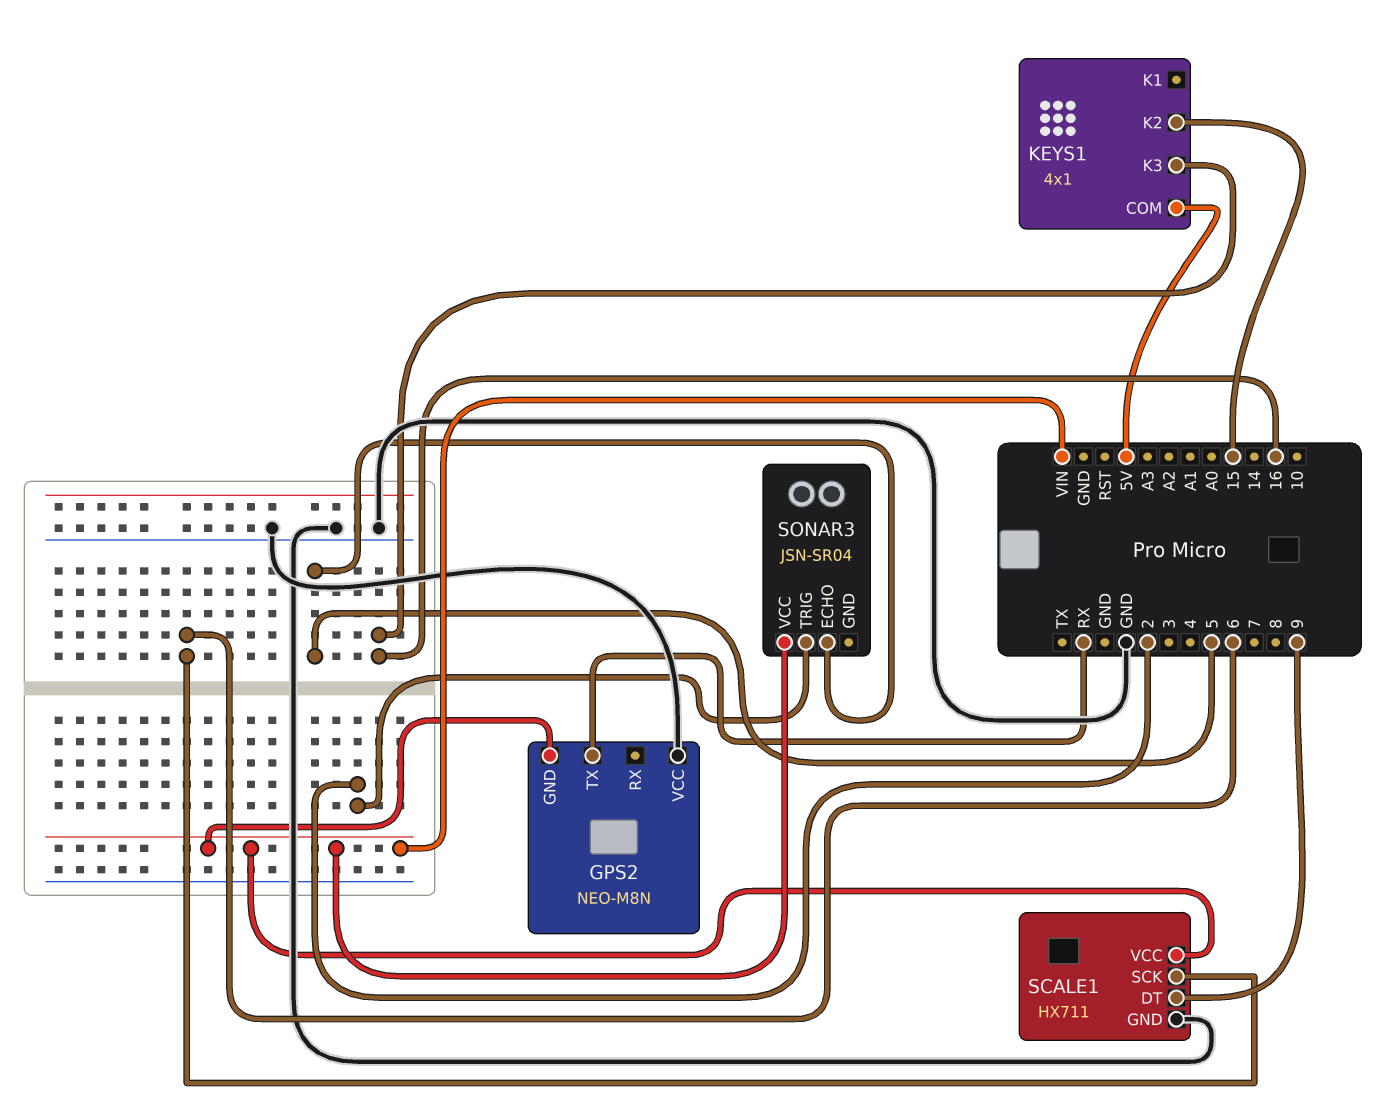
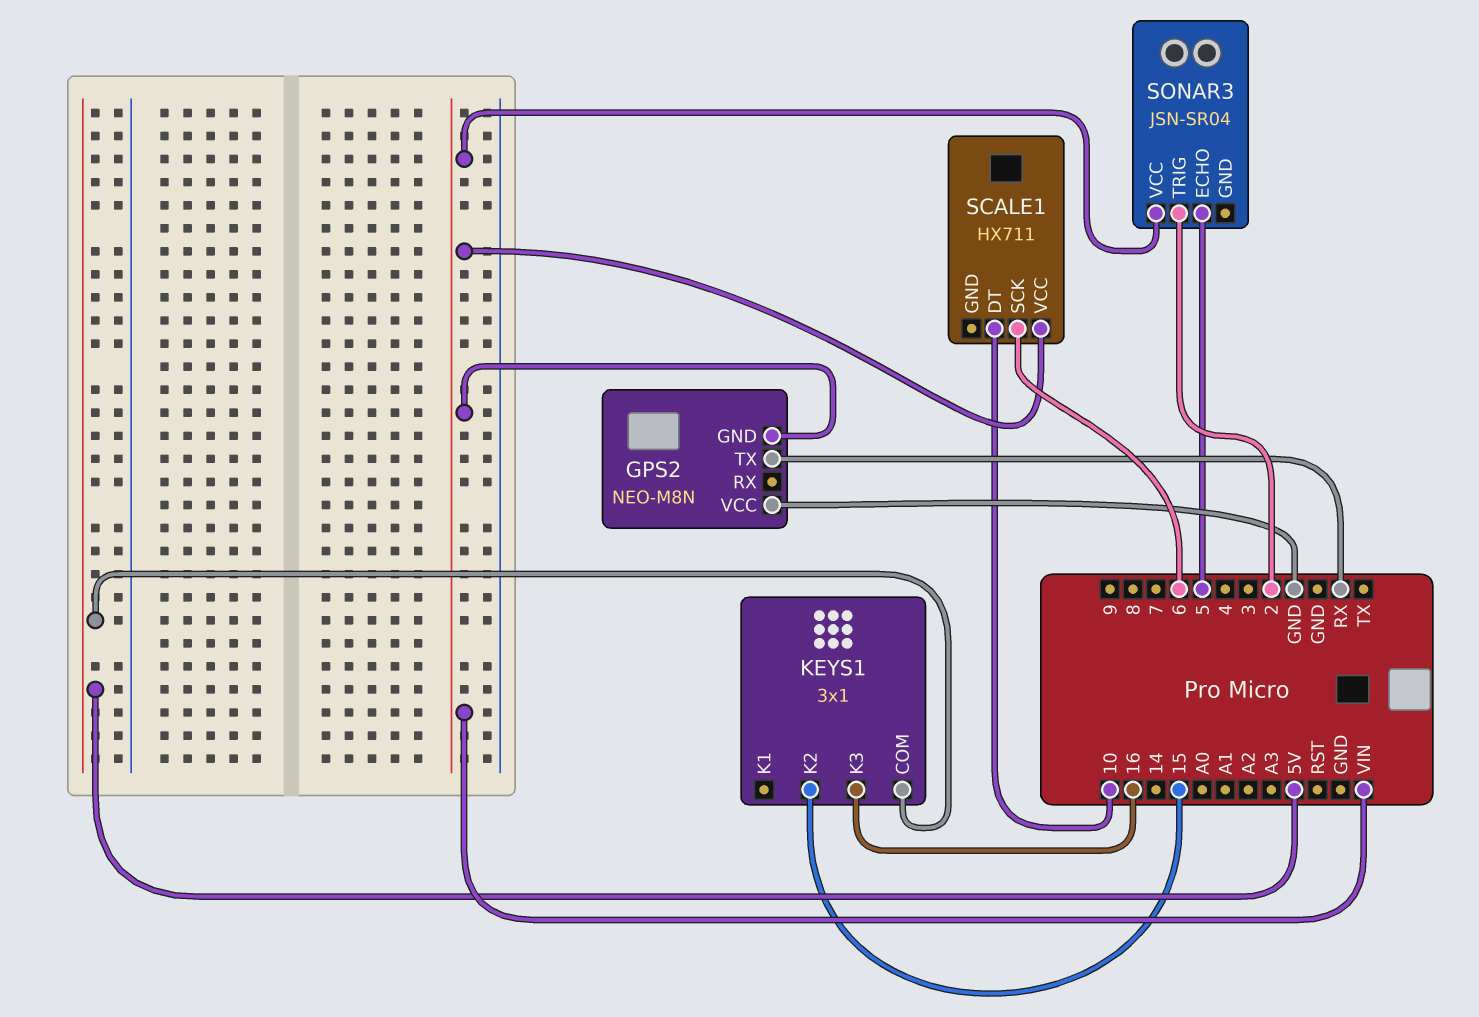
KEYS1: 4x1 -> 3x1
SCALE1 pin DT: 9 -> 10
SCALE1 pin GND: GND -> none

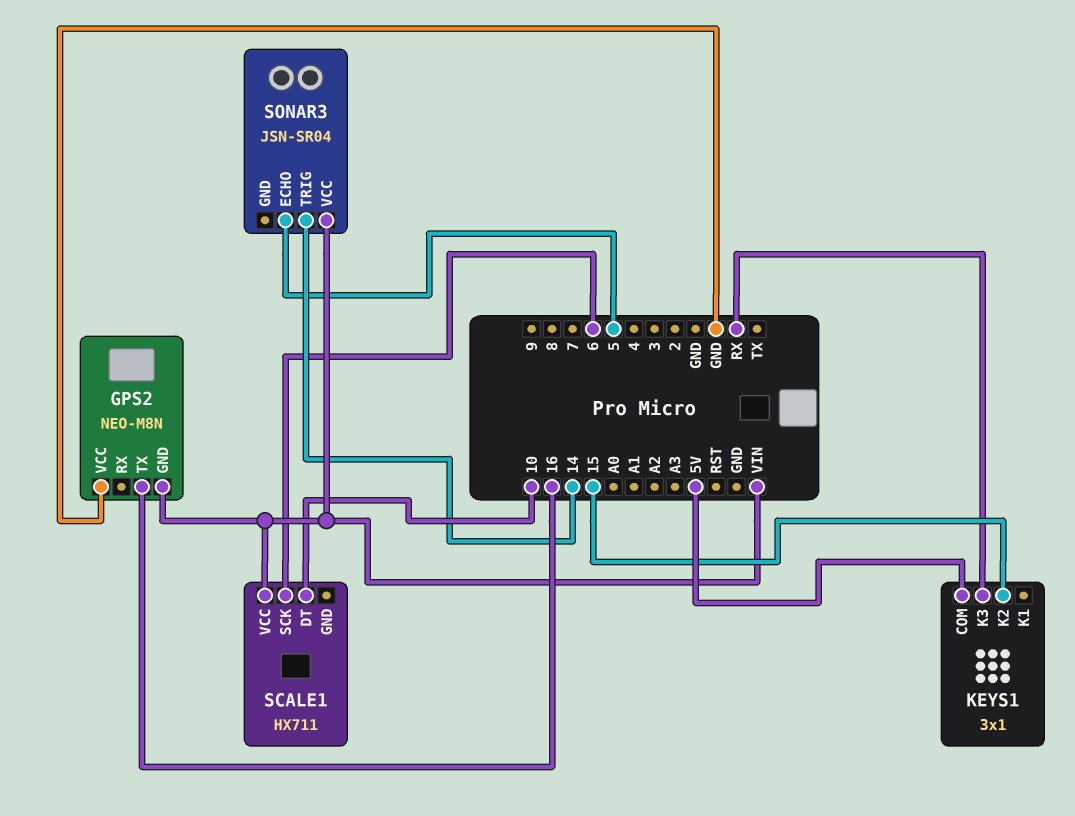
GPS2 pin TX: RX -> 16
KEYS1 pin K3: 16 -> RX
SONAR3 pin TRIG: 2 -> 14

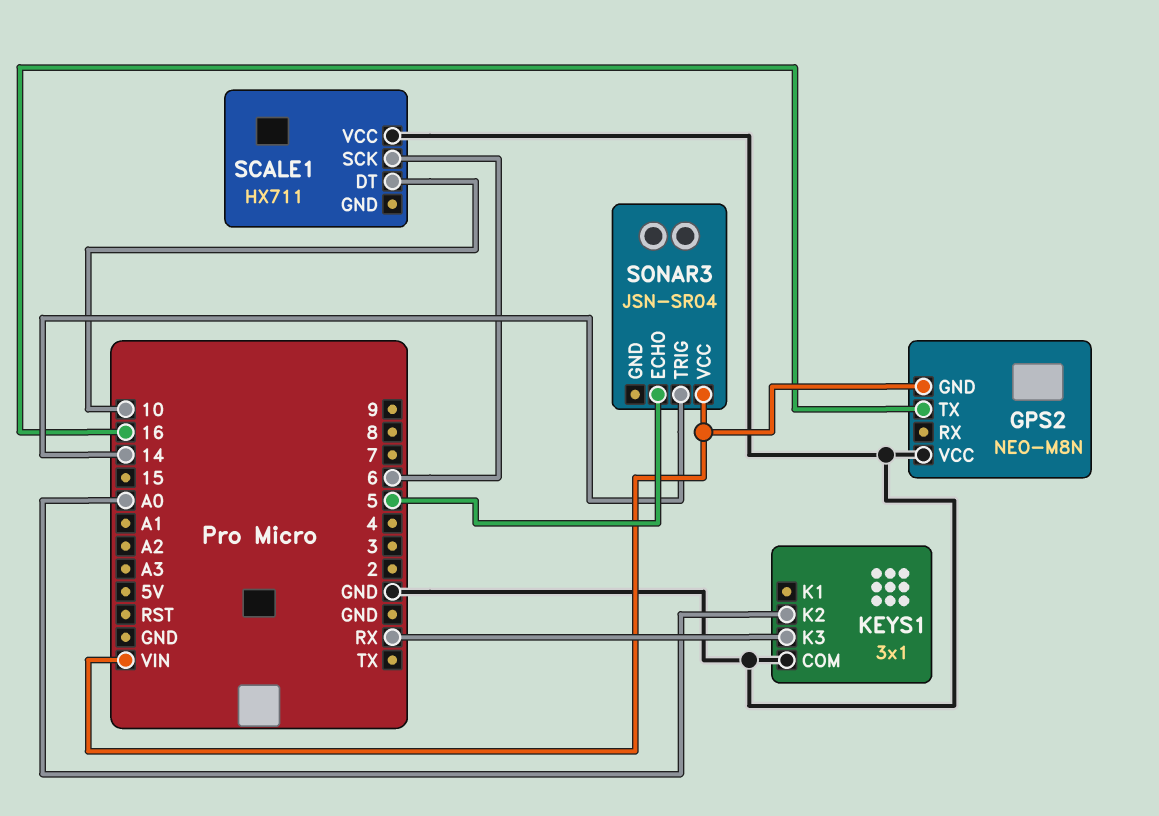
KEYS1 pin COM: 5V -> GND
KEYS1 pin K2: 15 -> A0
SCALE1 pin VCC: VIN -> GND

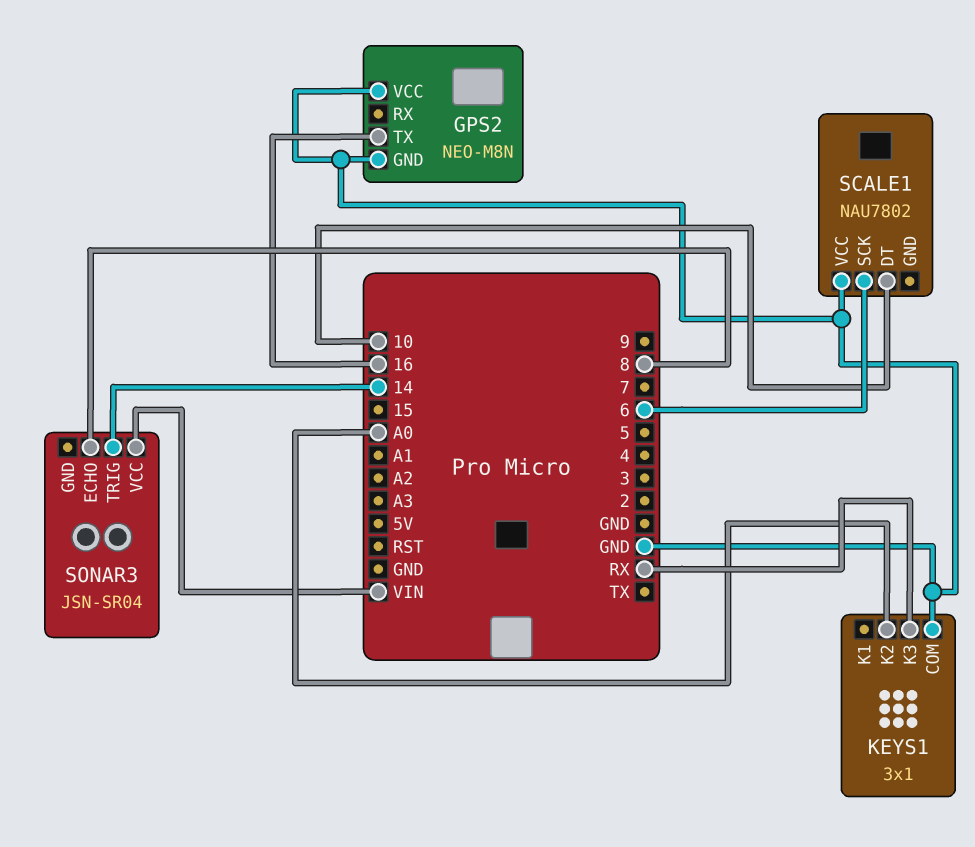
GPS2 pin GND: VIN -> GND
SCALE1: HX711 -> NAU7802
SONAR3 pin ECHO: 5 -> 8

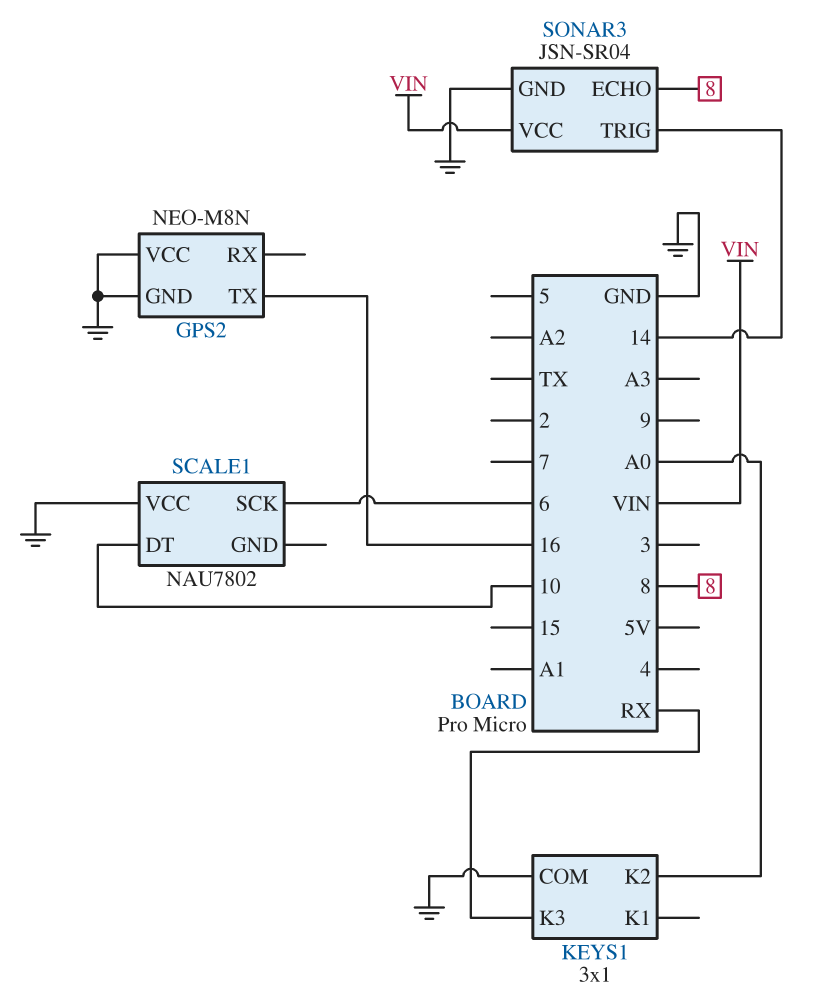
SONAR3 pin GND: none -> GND

